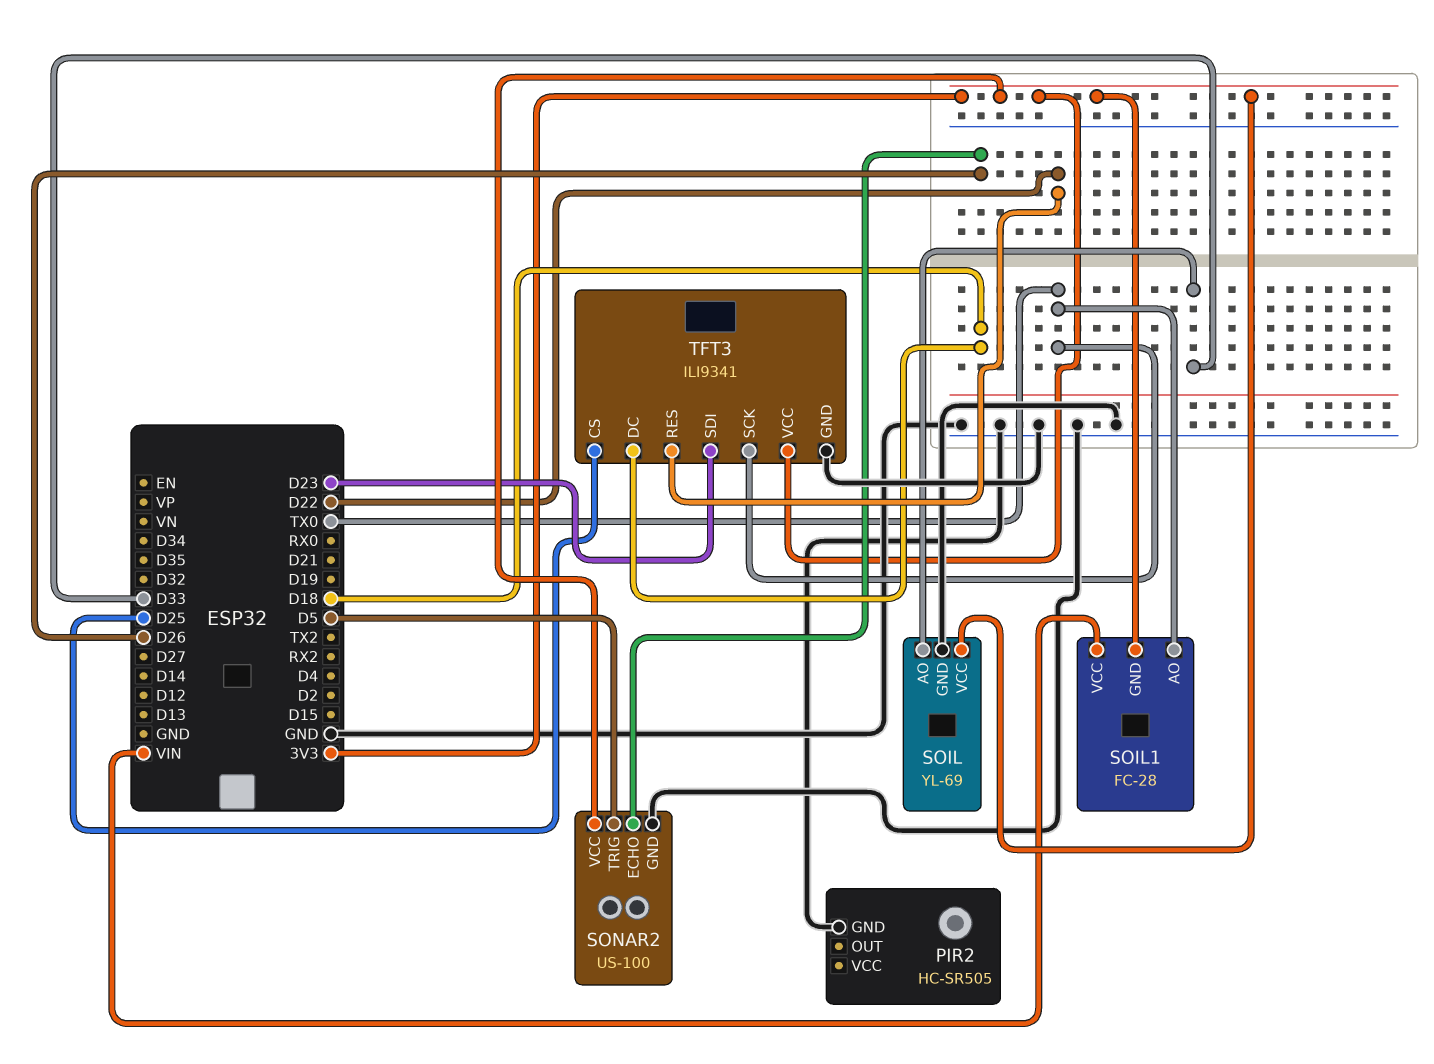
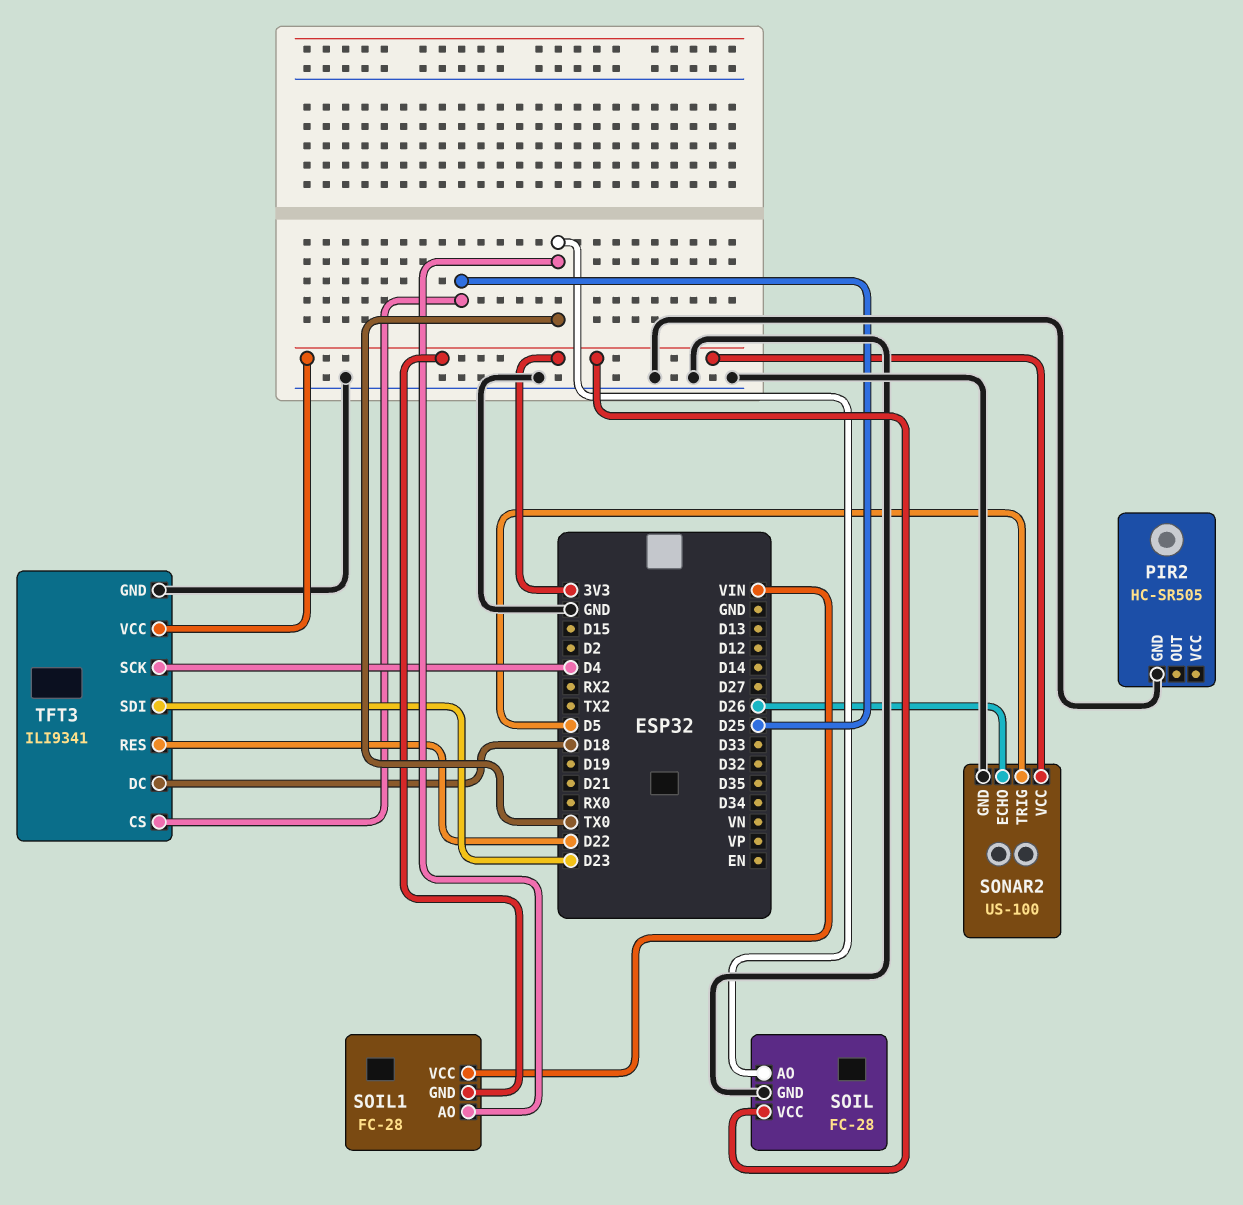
SOIL: YL-69 -> FC-28
SOIL pin AO: D33 -> TX0
TFT3 pin SCK: TX0 -> D4

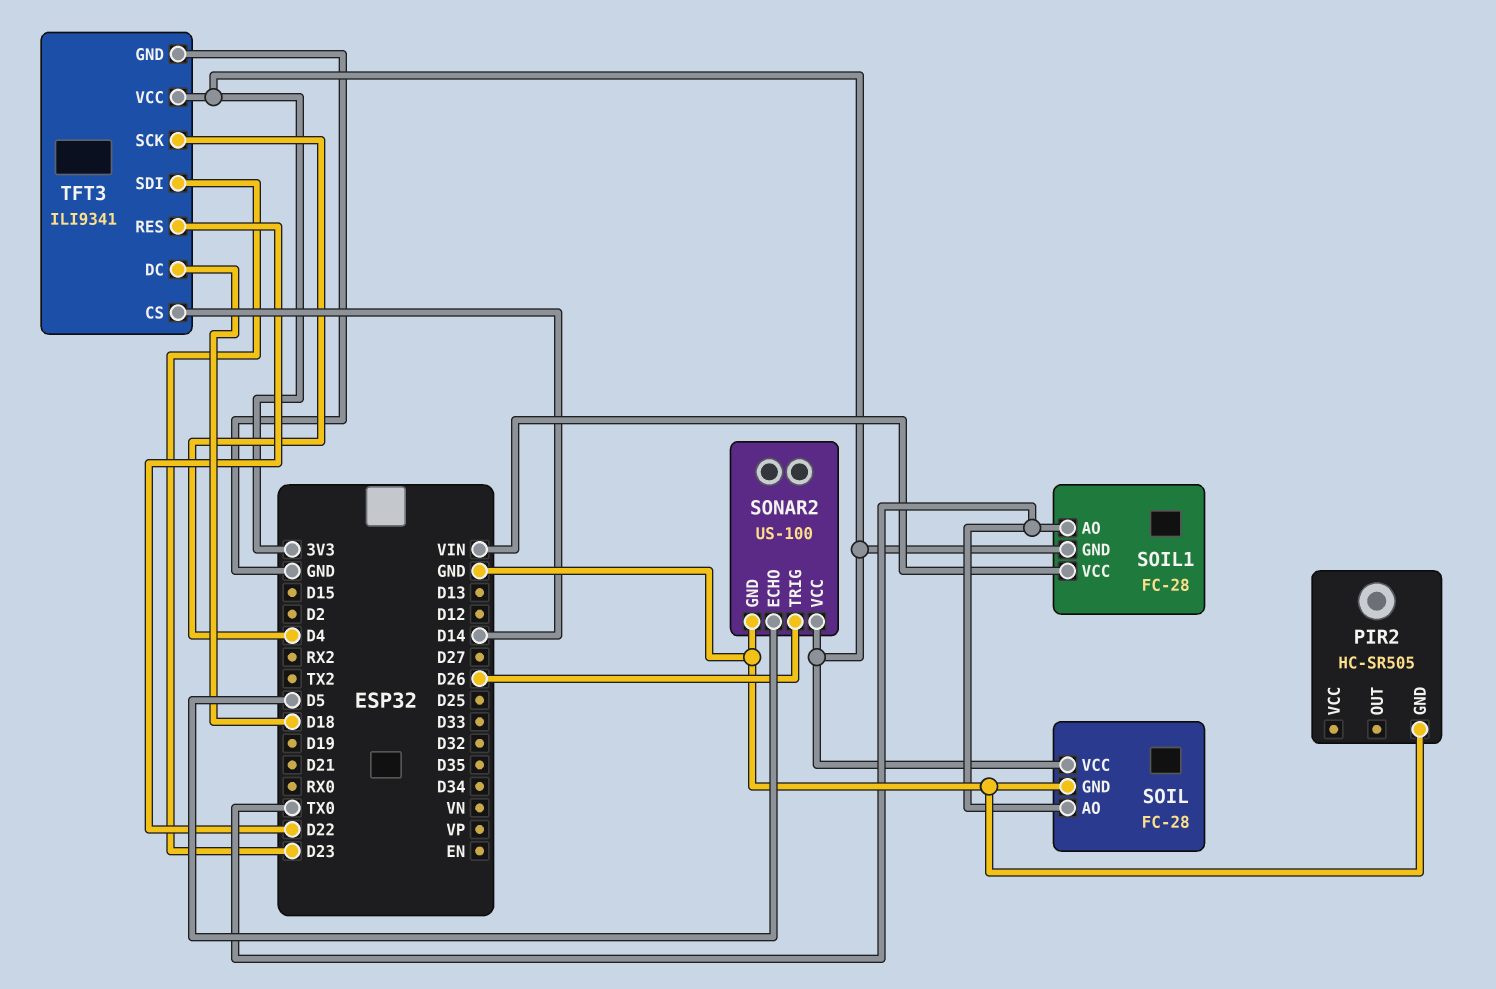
SONAR2 pin ECHO: D26 -> D5
SONAR2 pin TRIG: D5 -> D26
TFT3 pin CS: D25 -> D14

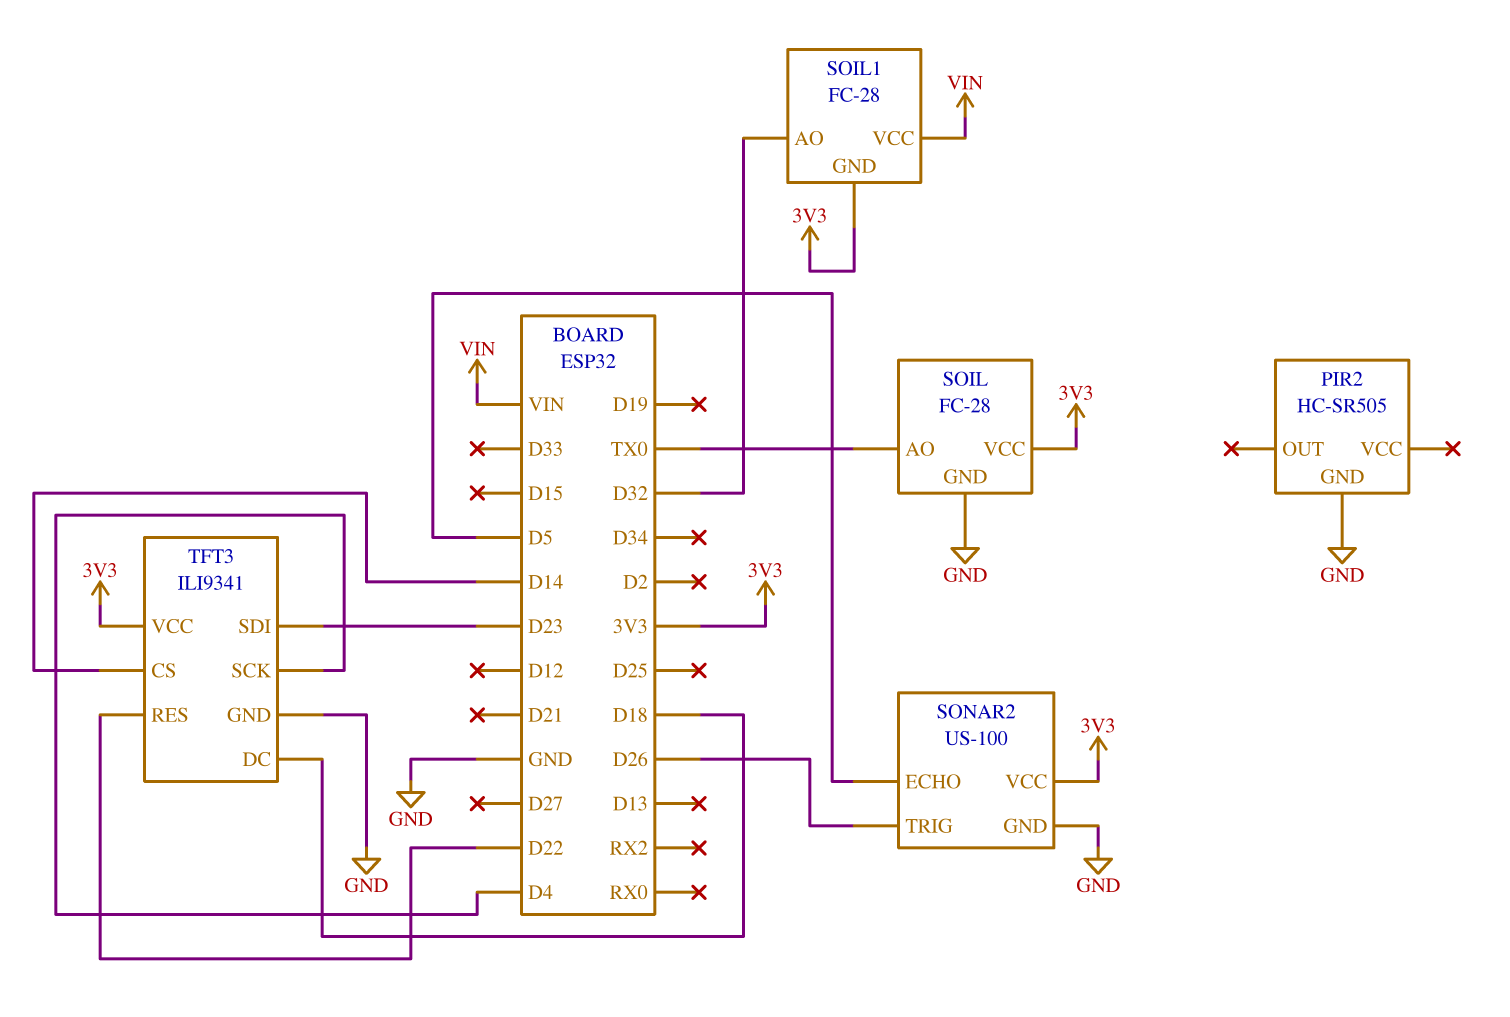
SOIL1 pin AO: TX0 -> D32

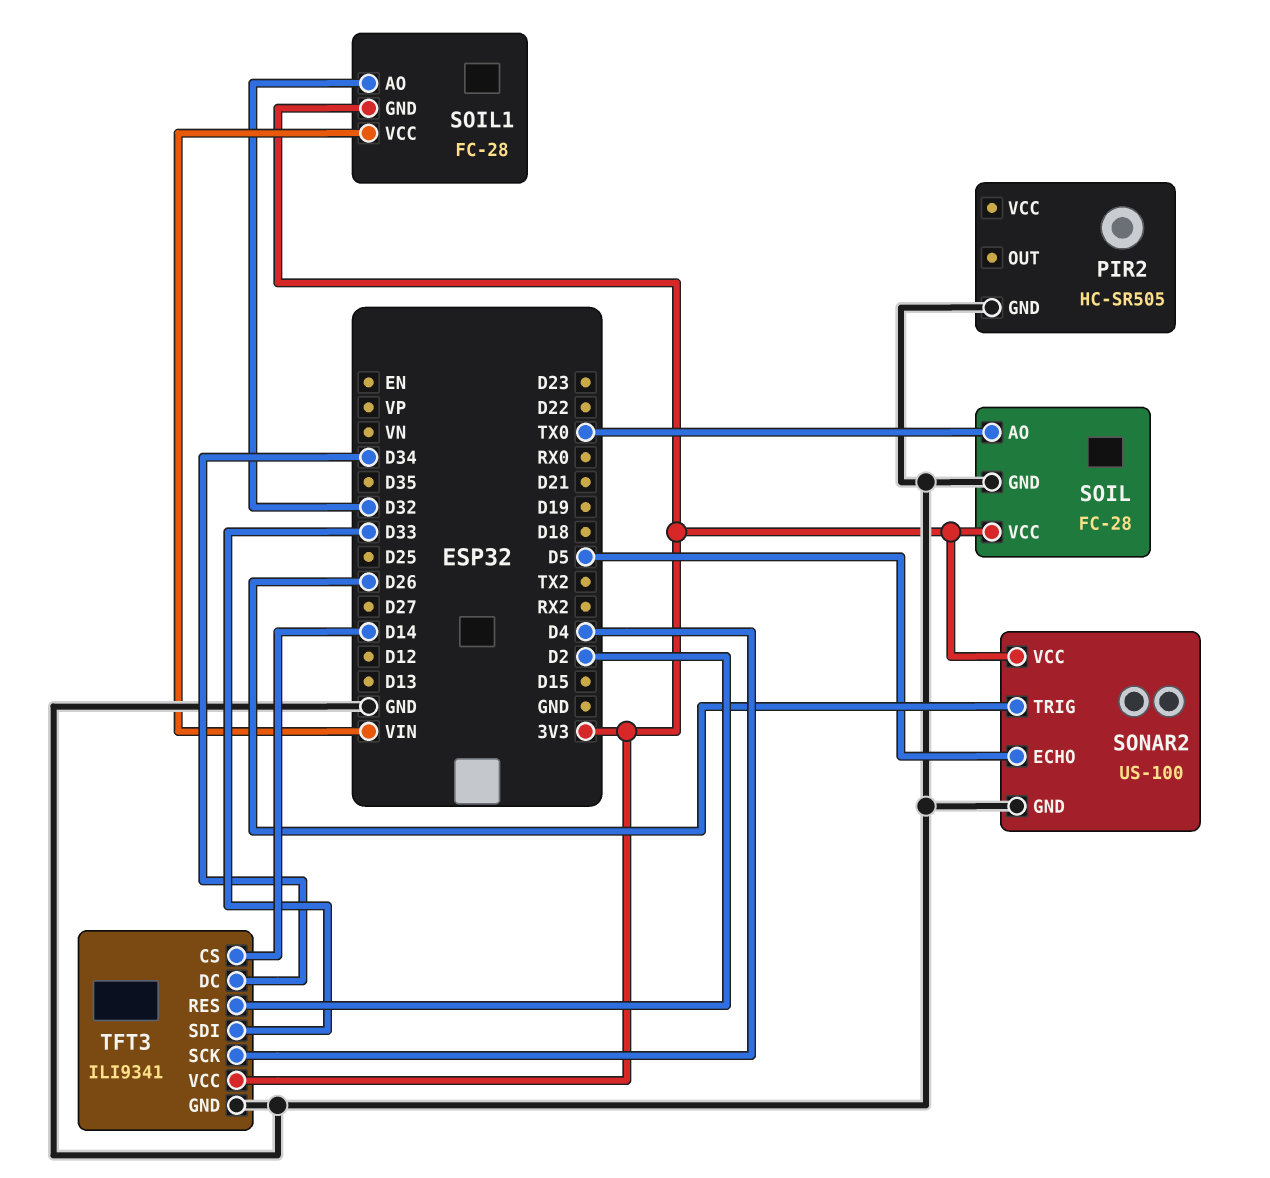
TFT3 pin DC: D18 -> D34
TFT3 pin RES: D22 -> D2
TFT3 pin SDI: D23 -> D33

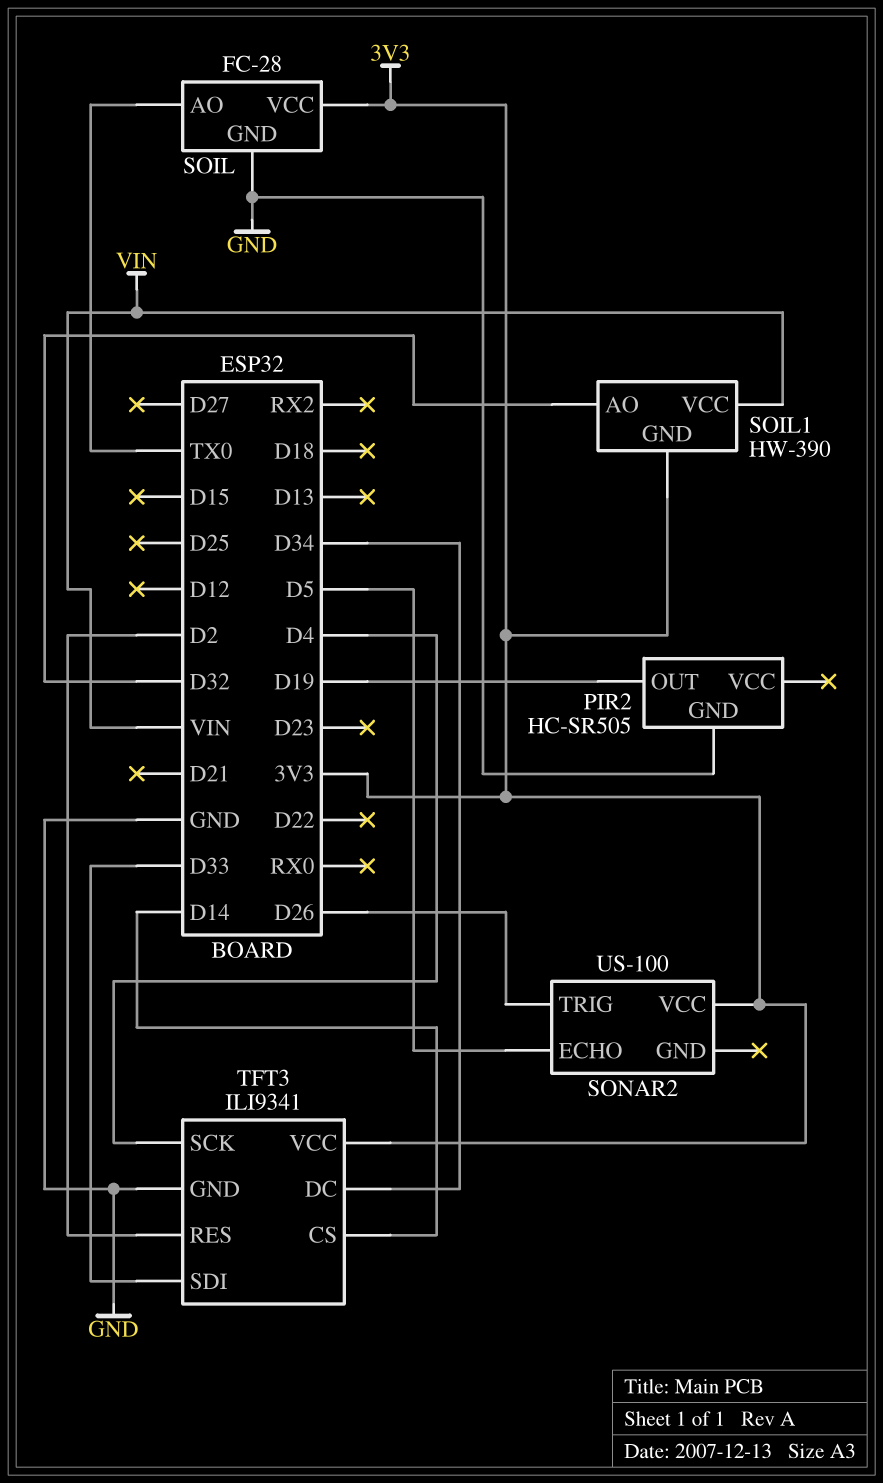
PIR2 pin OUT: none -> D19
SOIL1: FC-28 -> HW-390
SONAR2 pin GND: GND -> none

